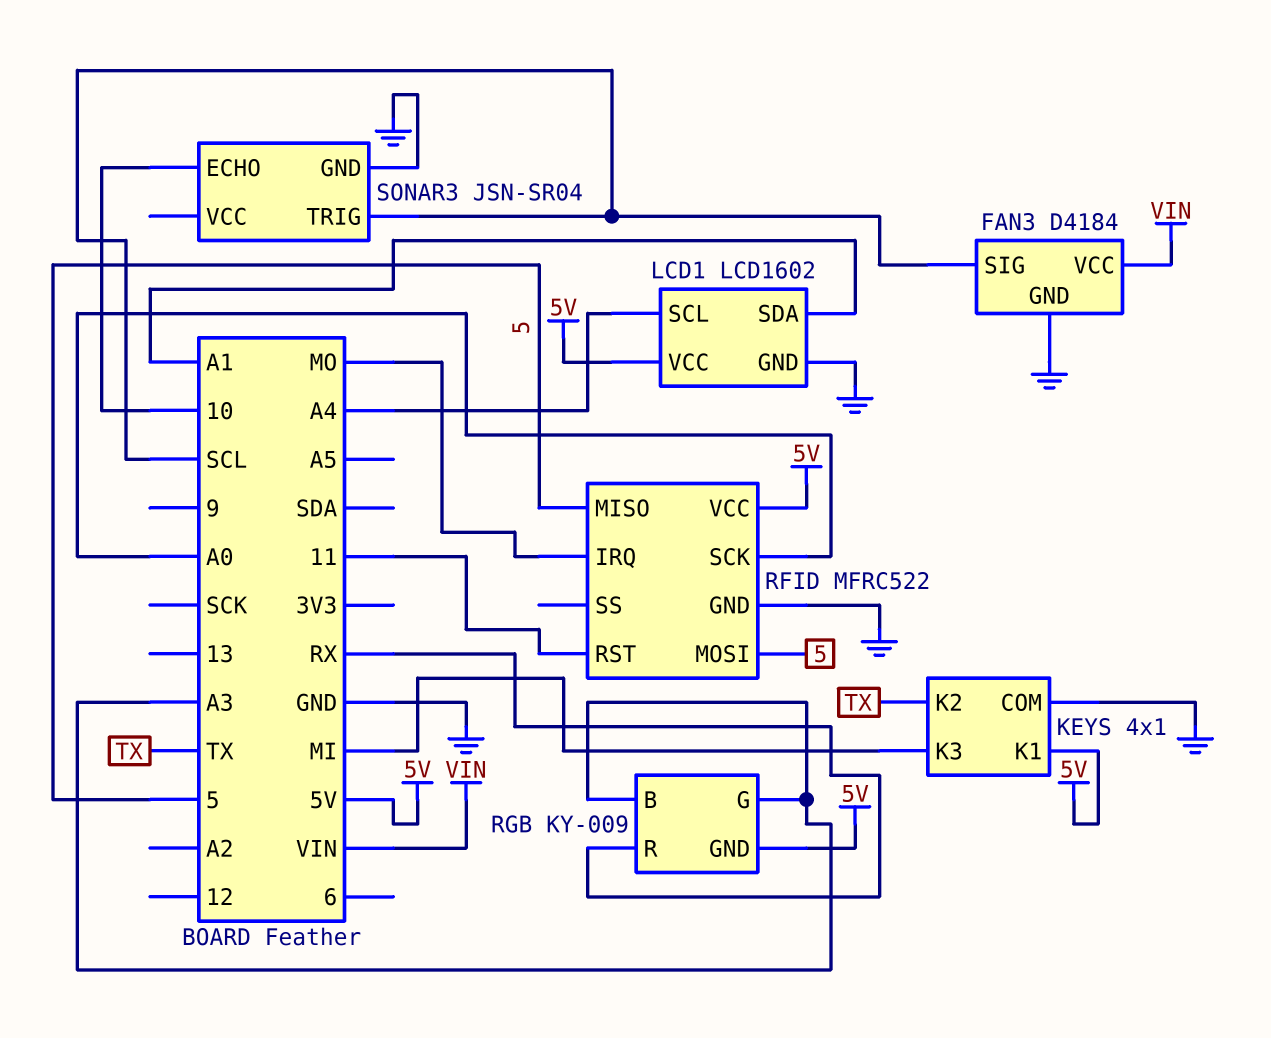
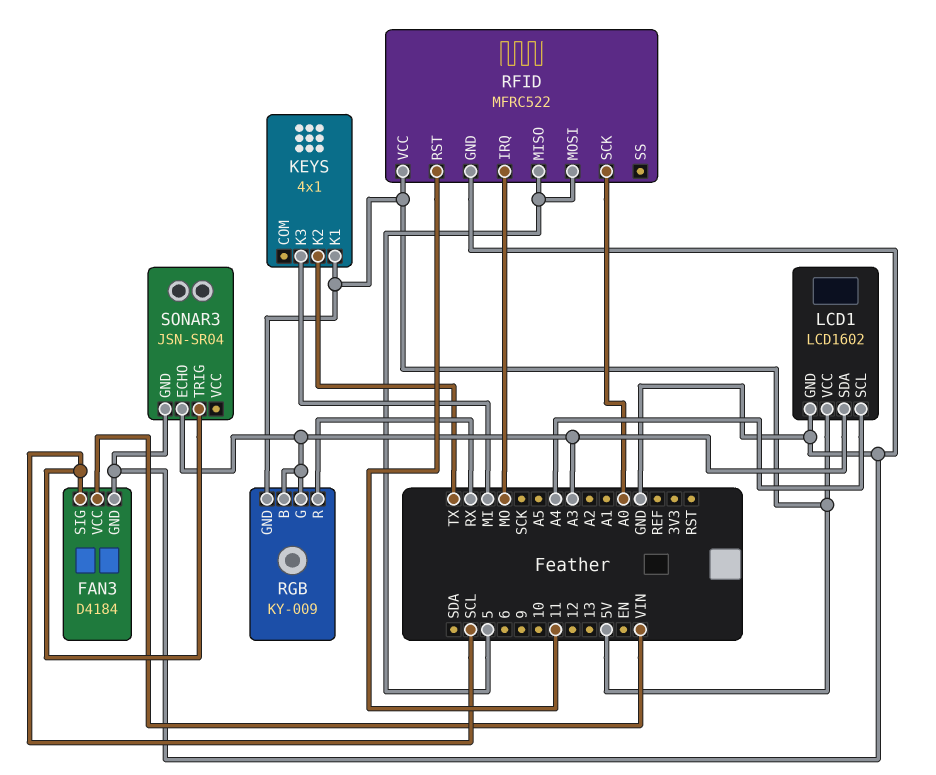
KEYS pin COM: GND -> none
LCD1 pin SDA: A1 -> A3
SONAR3 pin ECHO: 10 -> A3

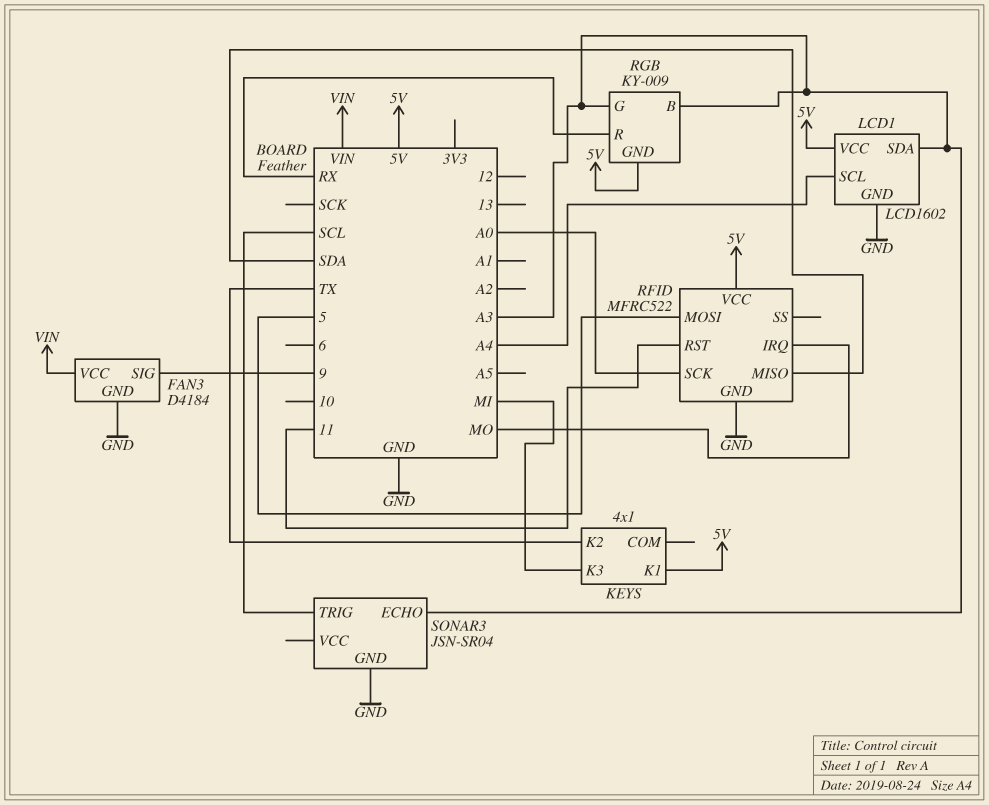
FAN3 pin SIG: SCL -> 9
RFID pin MISO: 5 -> SDA

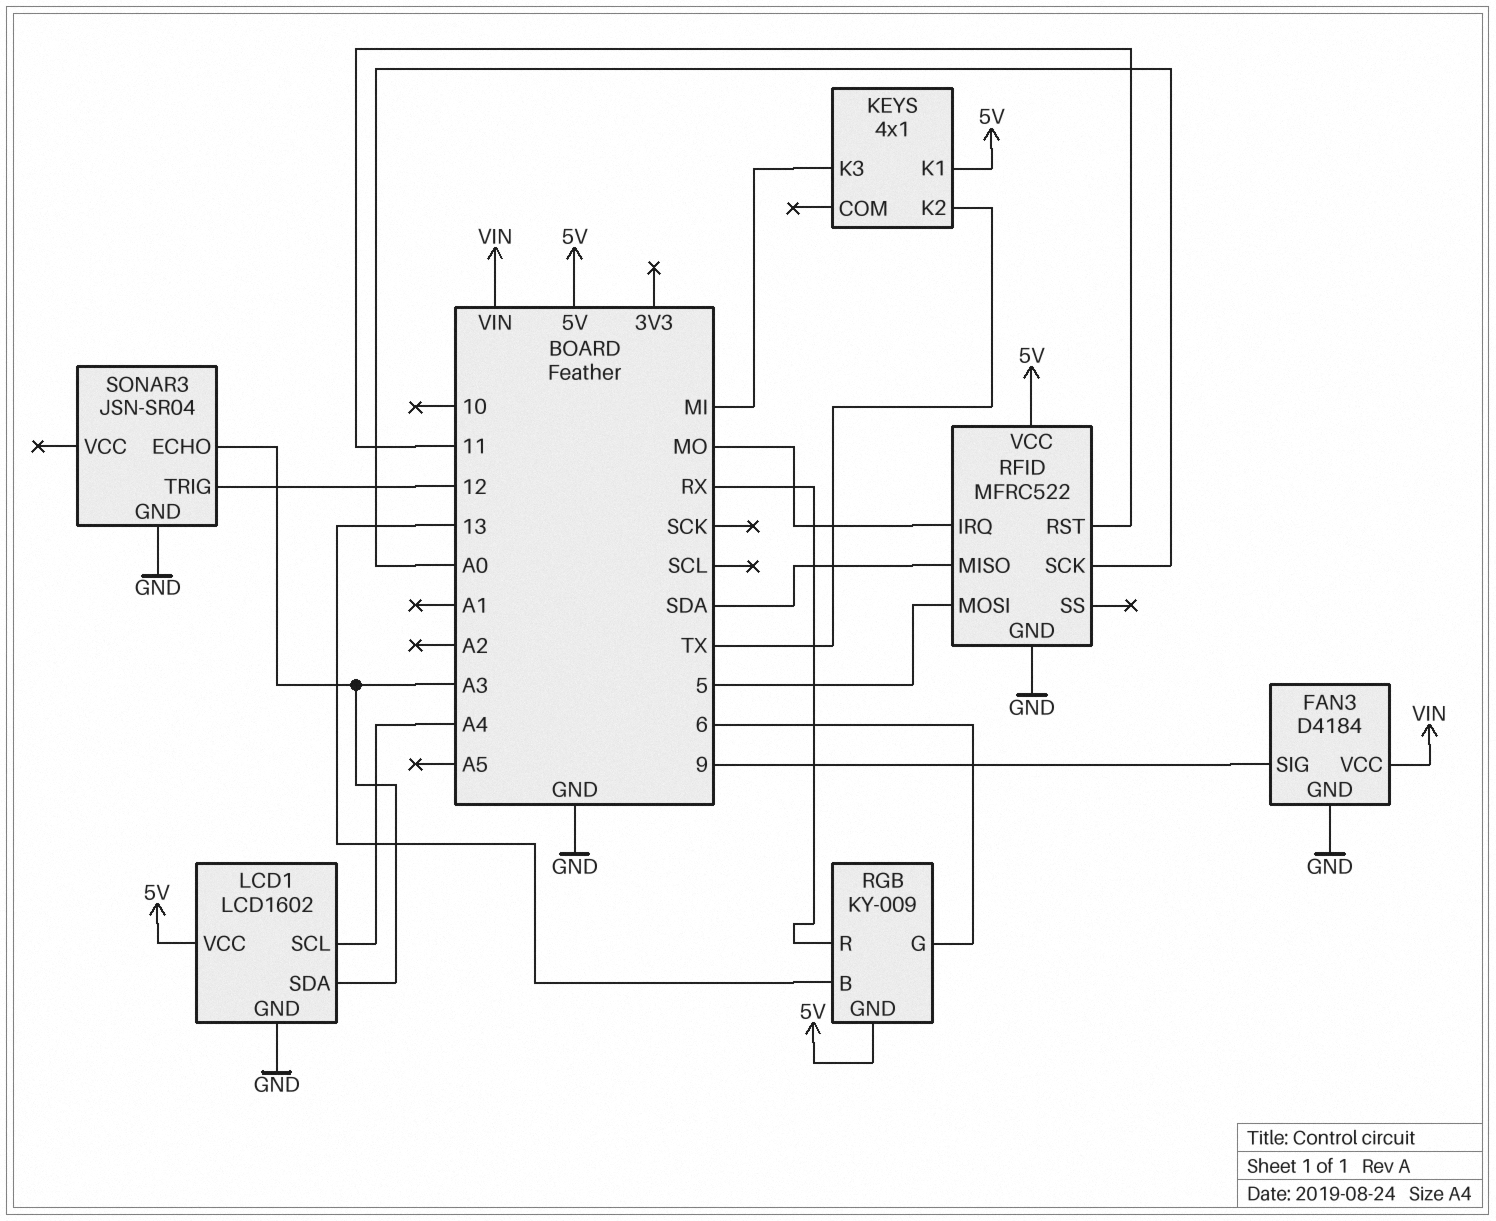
RGB pin B: A3 -> 13
RGB pin G: A3 -> 6
SONAR3 pin TRIG: SCL -> 12

